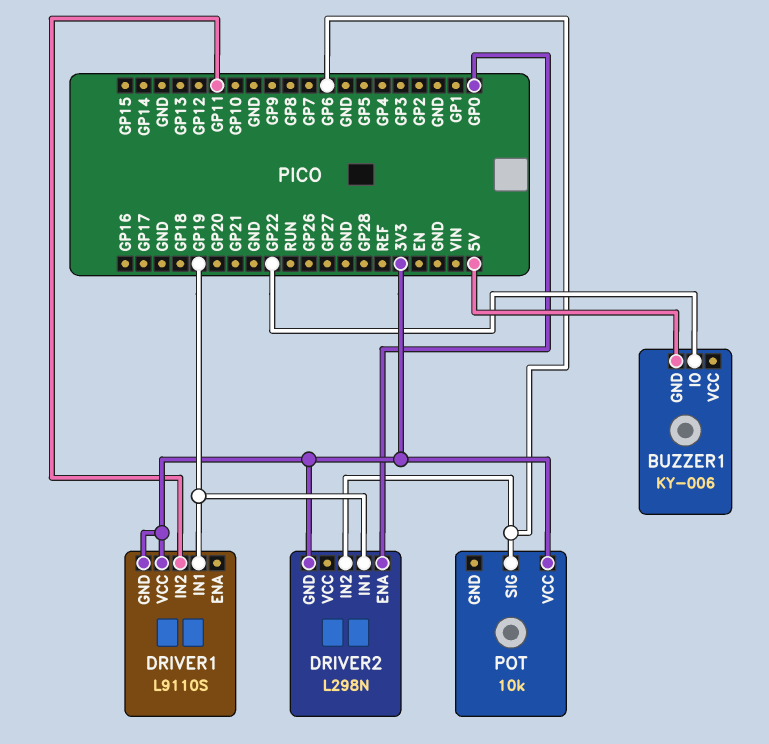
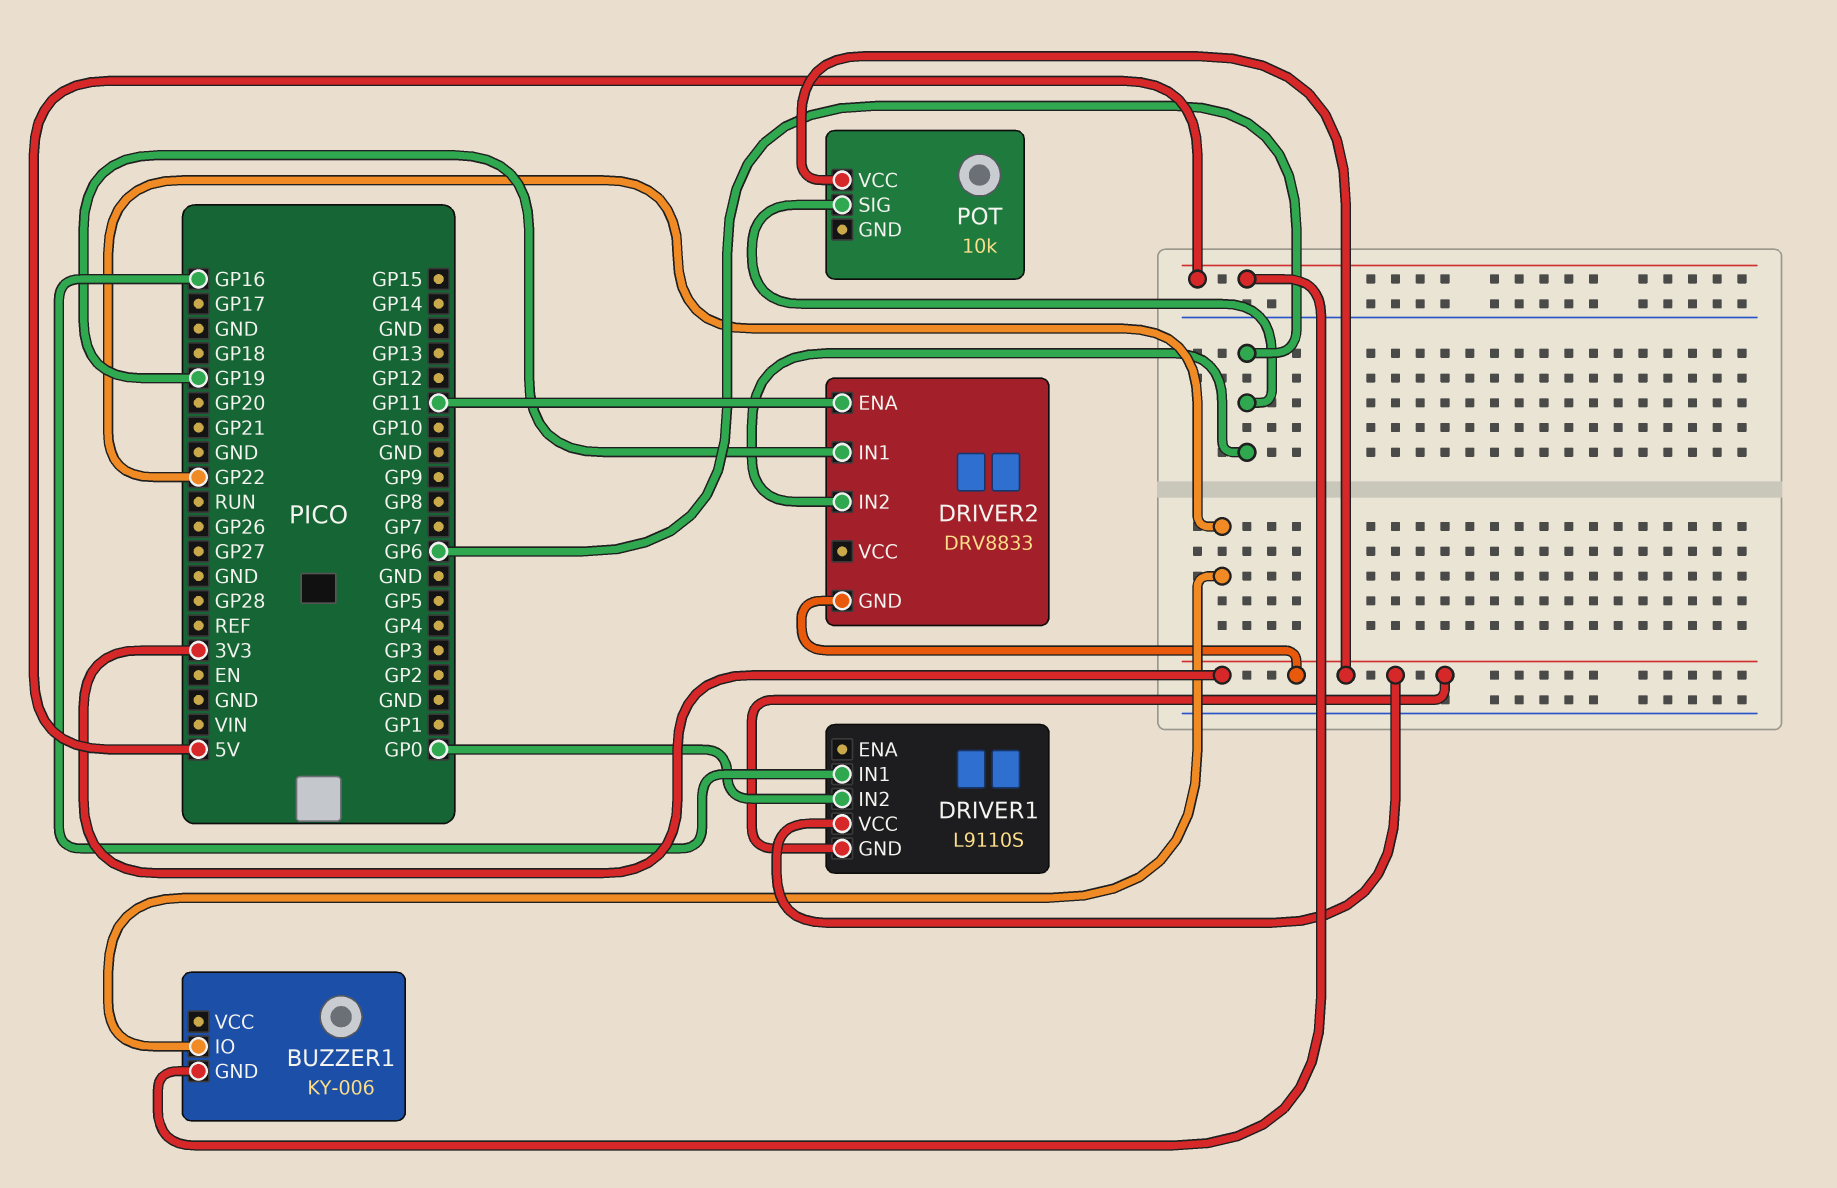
DRIVER1 pin IN1: GP19 -> GP16
DRIVER1 pin IN2: GP11 -> GP0
DRIVER2: L298N -> DRV8833
DRIVER2 pin ENA: GP0 -> GP11

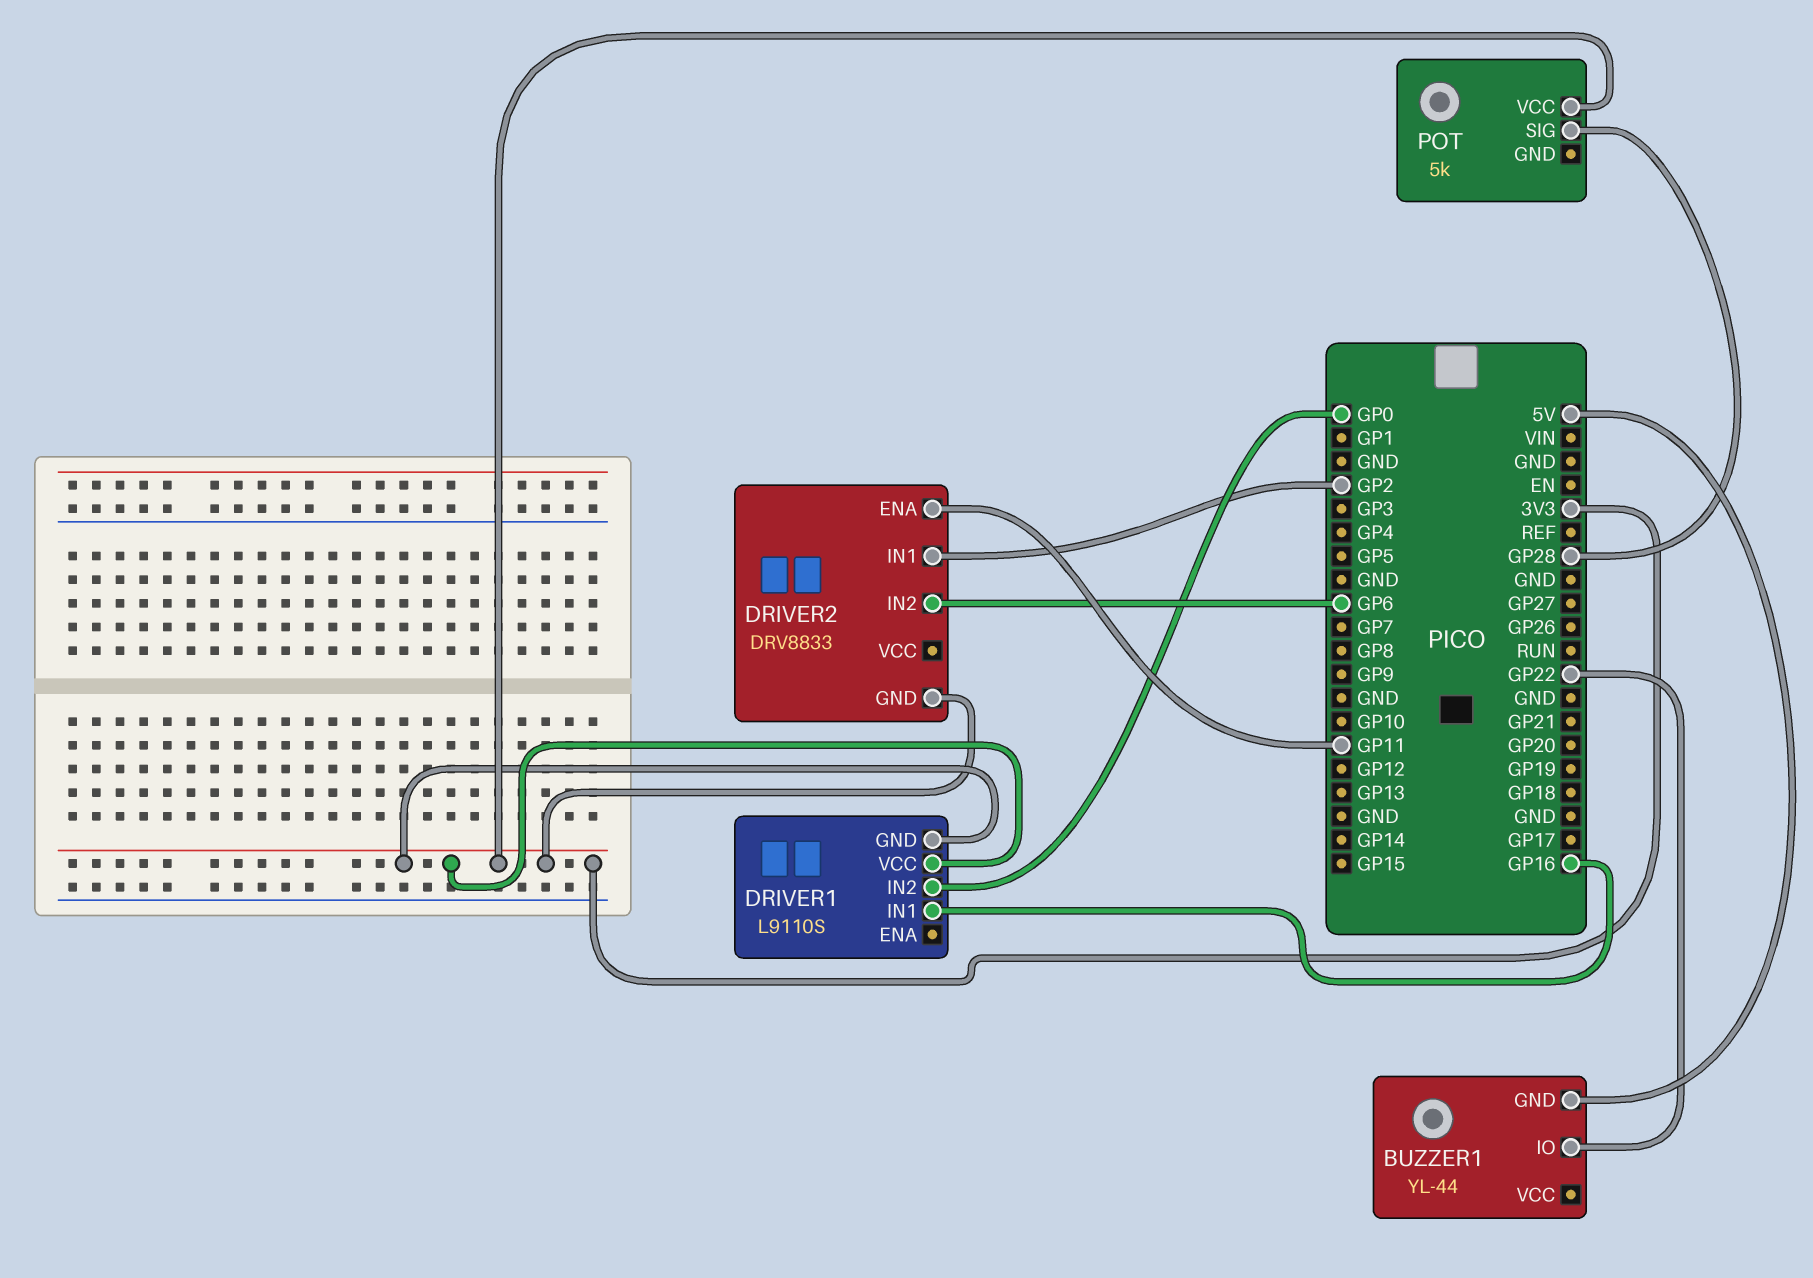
BUZZER1: KY-006 -> YL-44
DRIVER2 pin IN1: GP19 -> GP2
POT: 10k -> 5k
POT pin SIG: GP6 -> GP28

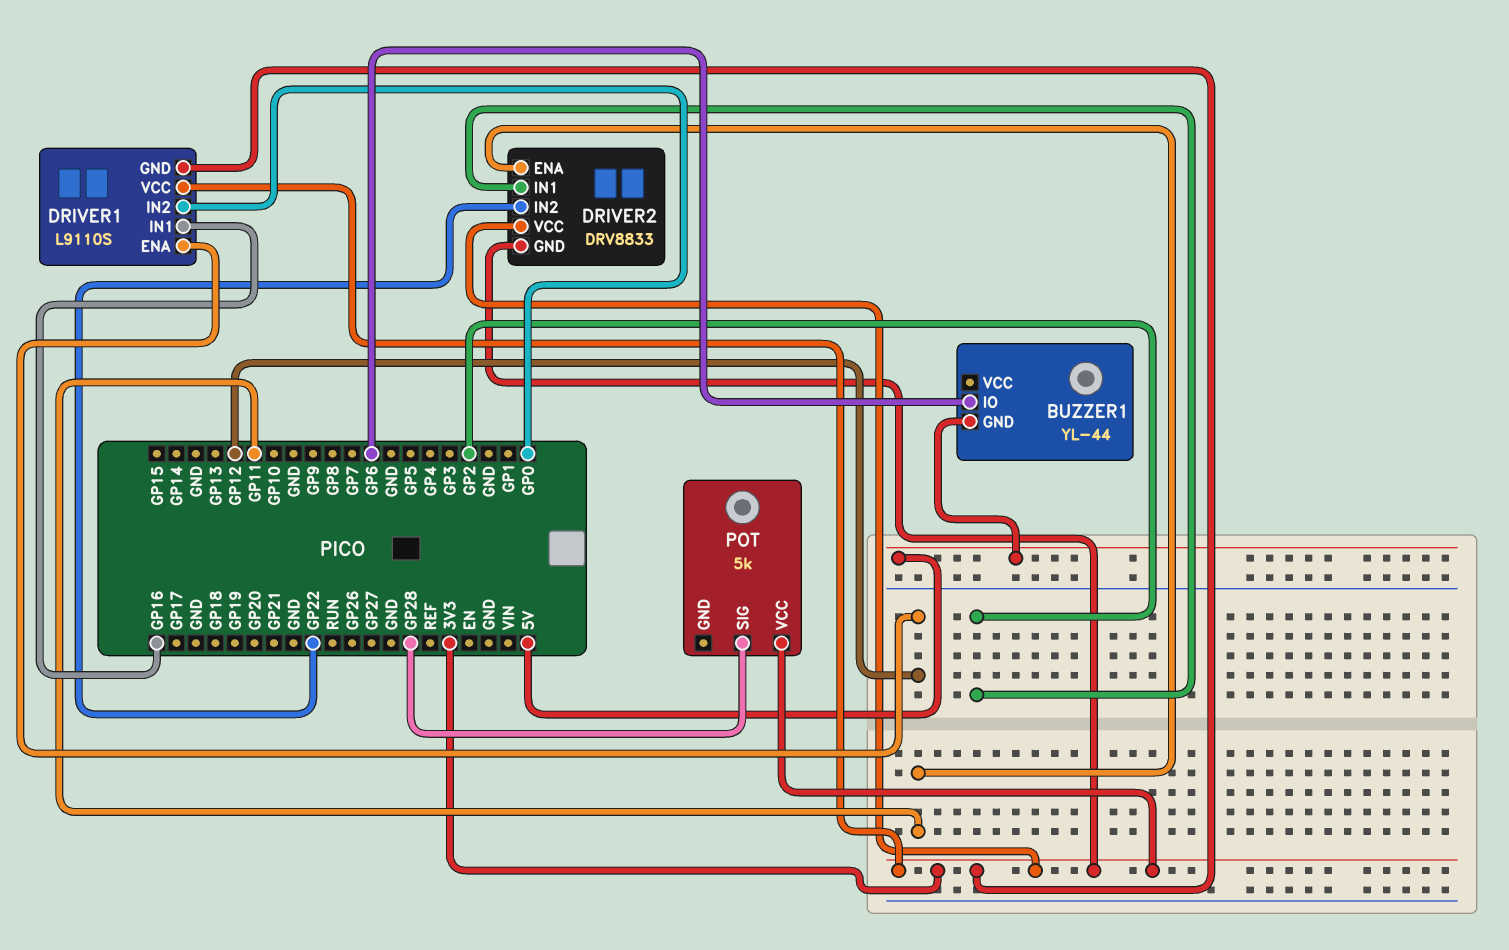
BUZZER1 pin IO: GP22 -> GP6
DRIVER1 pin ENA: none -> GP12
DRIVER2 pin IN2: GP6 -> GP22
DRIVER2 pin VCC: none -> 3V3

